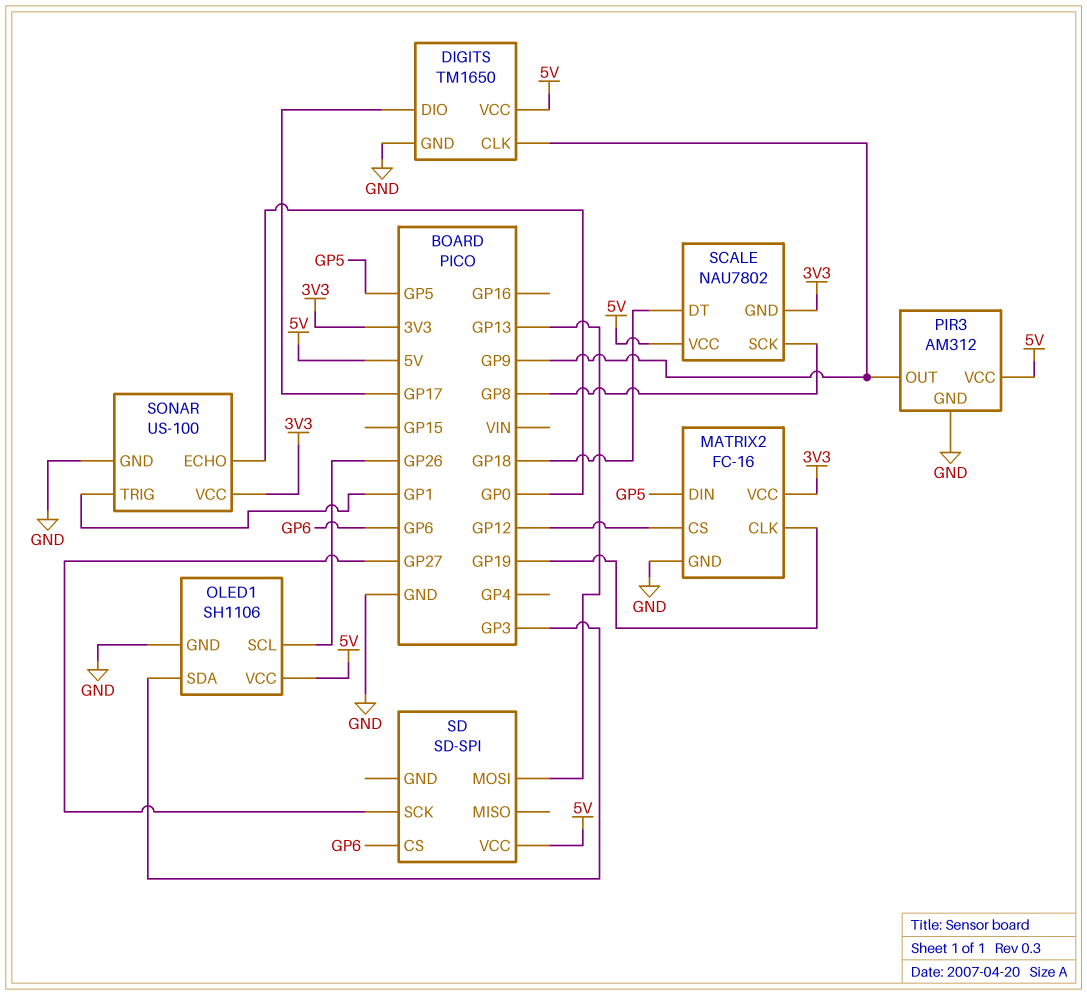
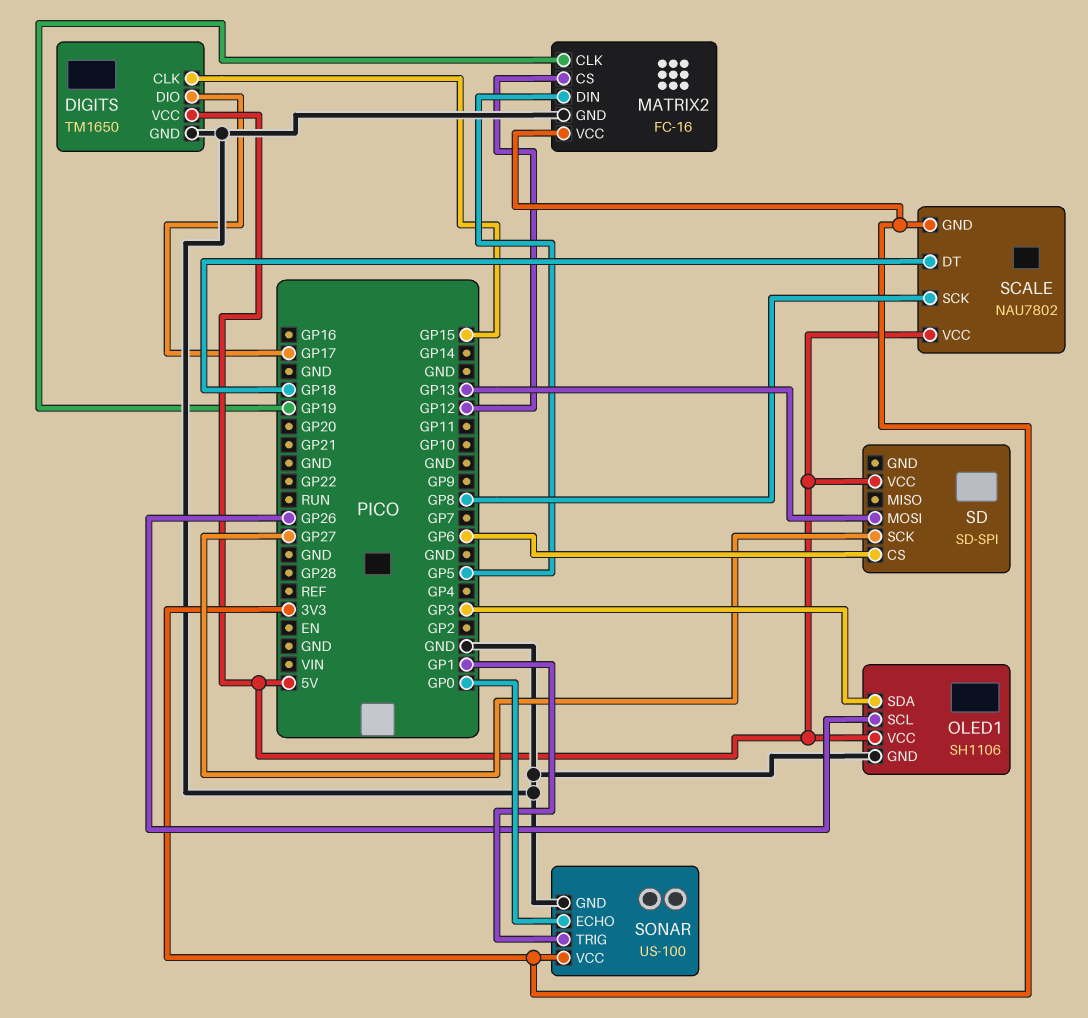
DIGITS pin CLK: GP9 -> GP15
PIR3: AM312 -> none
PIR3 pin GND: GND -> none
PIR3 pin OUT: GP9 -> none
PIR3 pin VCC: 5V -> none

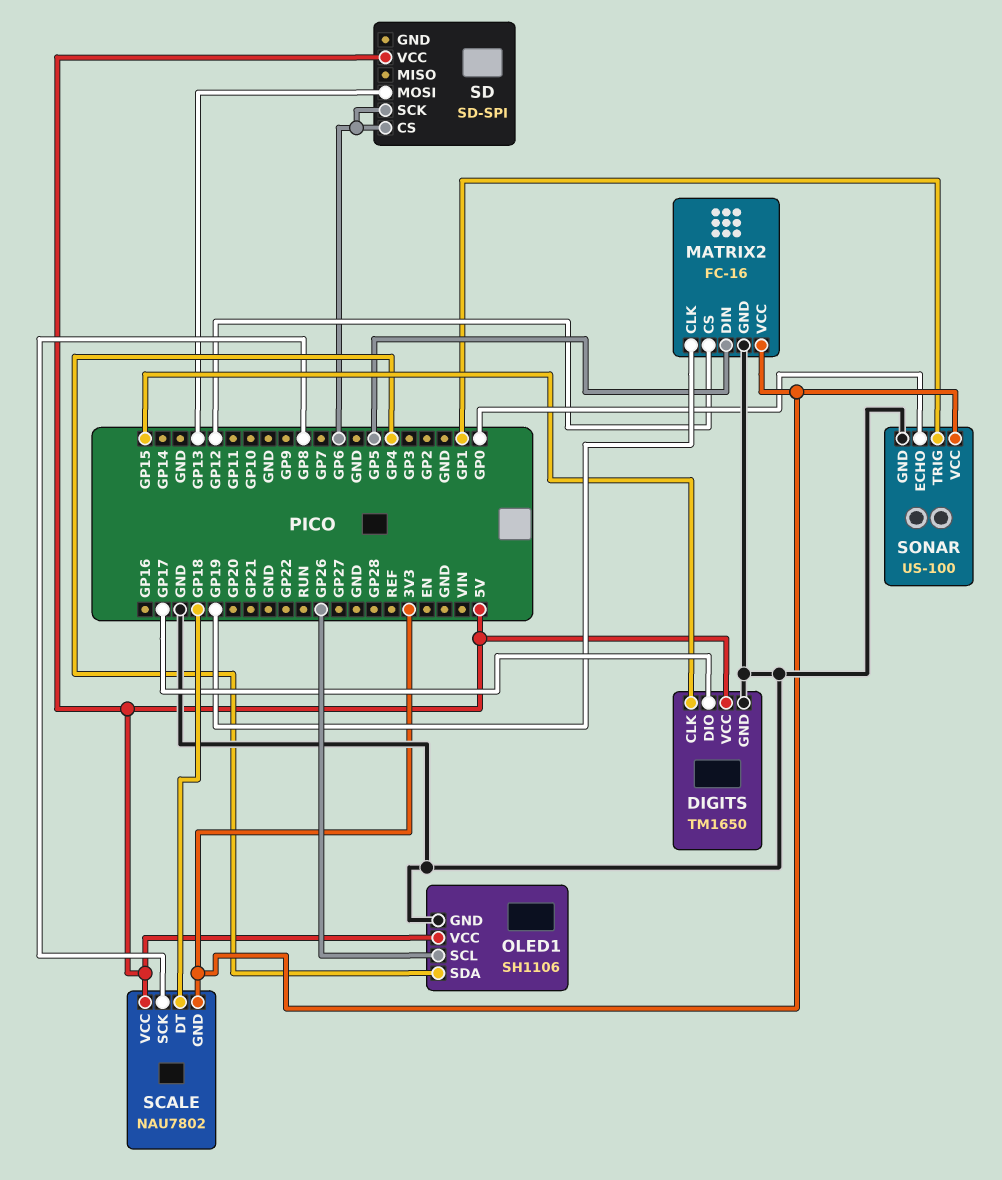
OLED1 pin SDA: GP3 -> GP4
SD pin SCK: GP27 -> GP6

